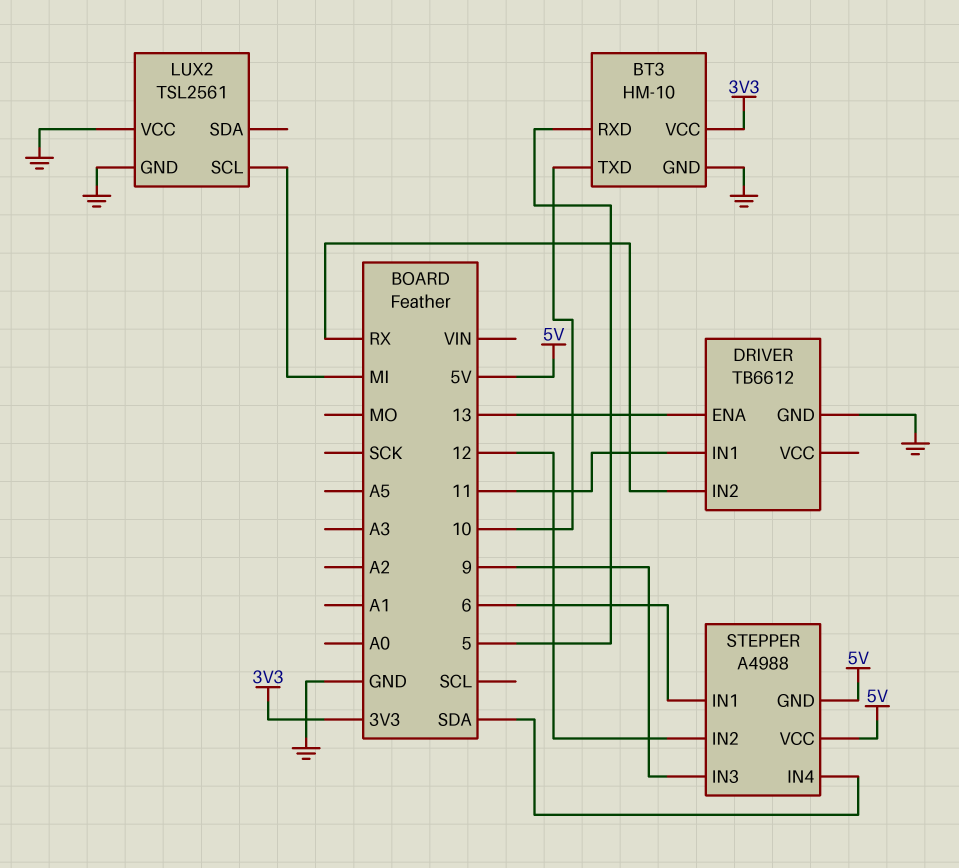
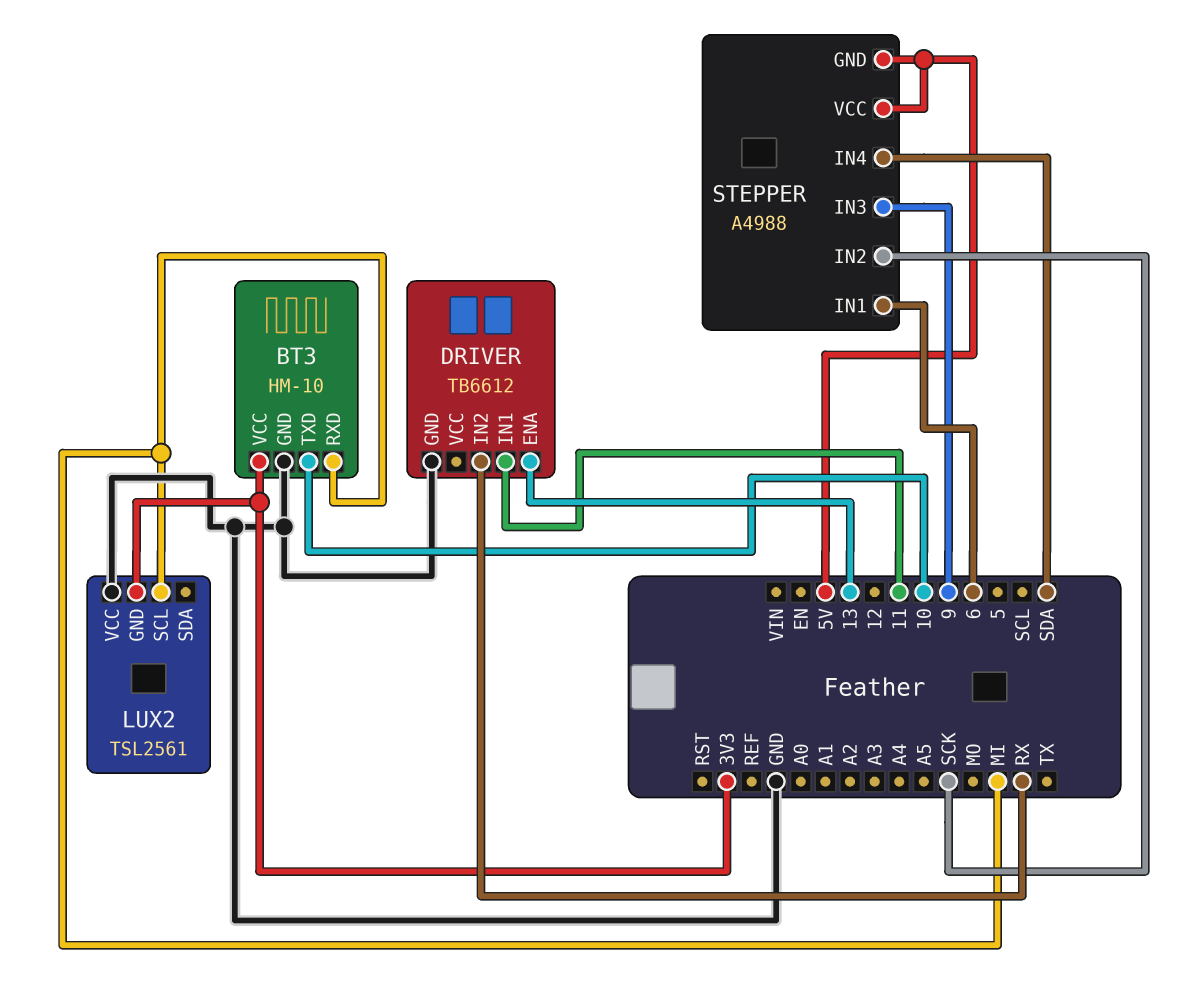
BT3 pin RXD: 5 -> MI
LUX2 pin GND: GND -> 3V3
STEPPER pin IN2: 12 -> SCK

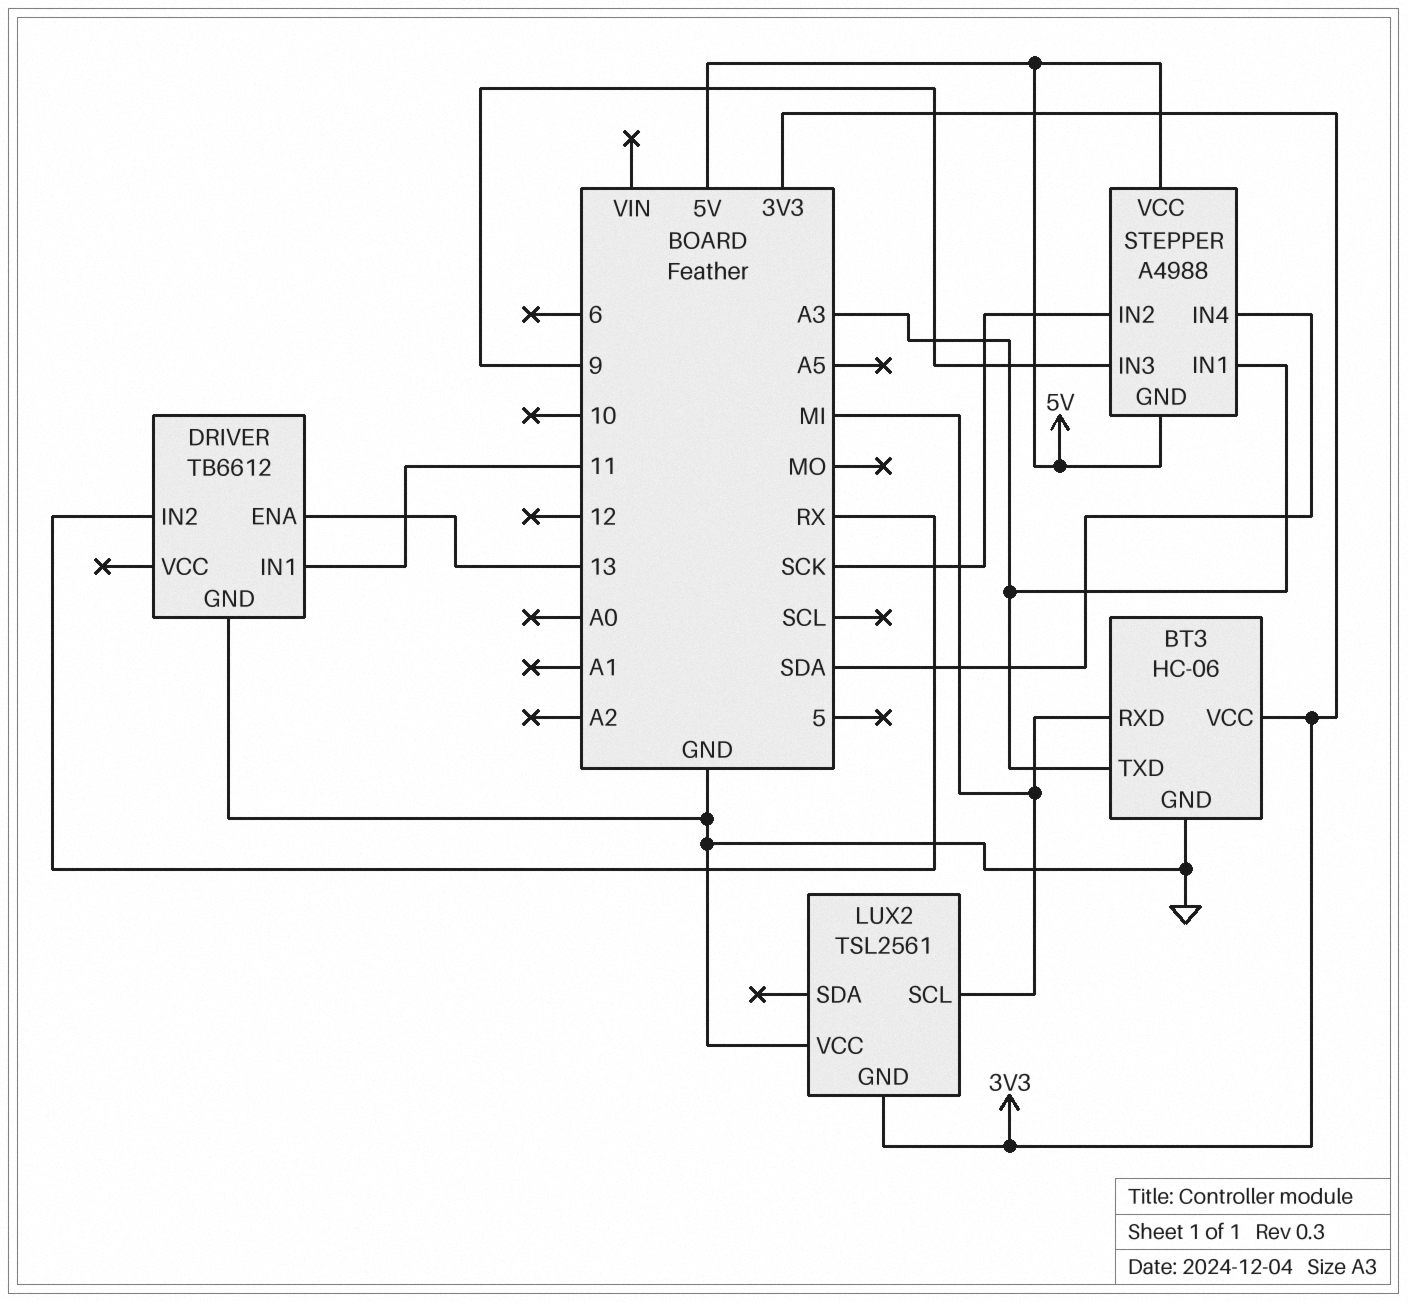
BT3: HM-10 -> HC-06
BT3 pin TXD: 10 -> A3
STEPPER pin IN1: 6 -> A3

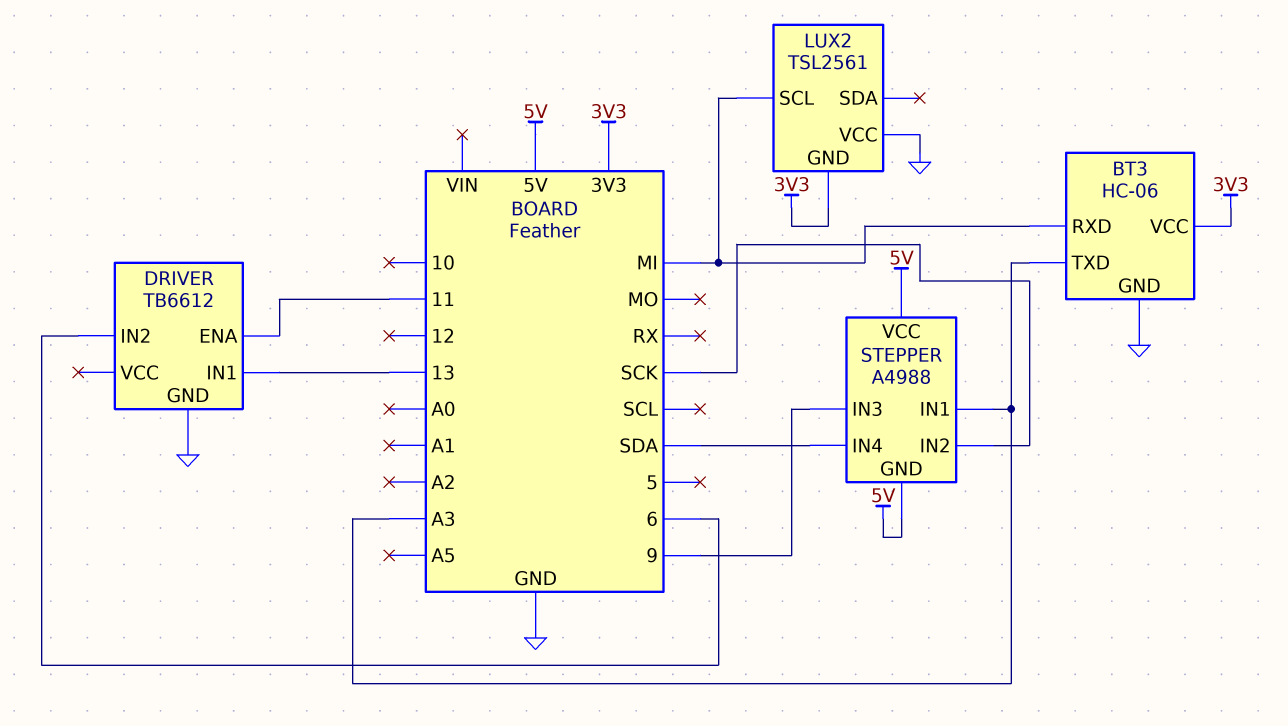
DRIVER pin ENA: 13 -> 11
DRIVER pin IN1: 11 -> 13
DRIVER pin IN2: RX -> 6

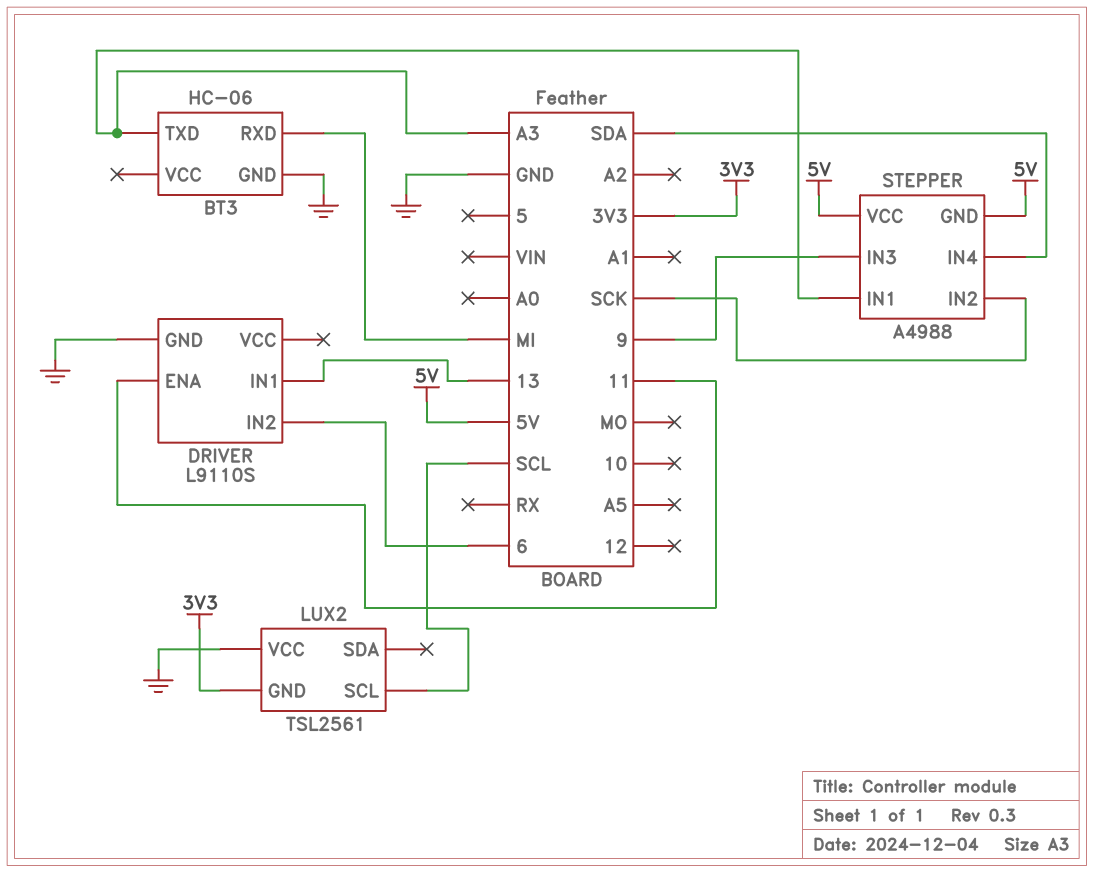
BT3 pin VCC: 3V3 -> none
DRIVER: TB6612 -> L9110S
LUX2 pin SCL: MI -> SCL

